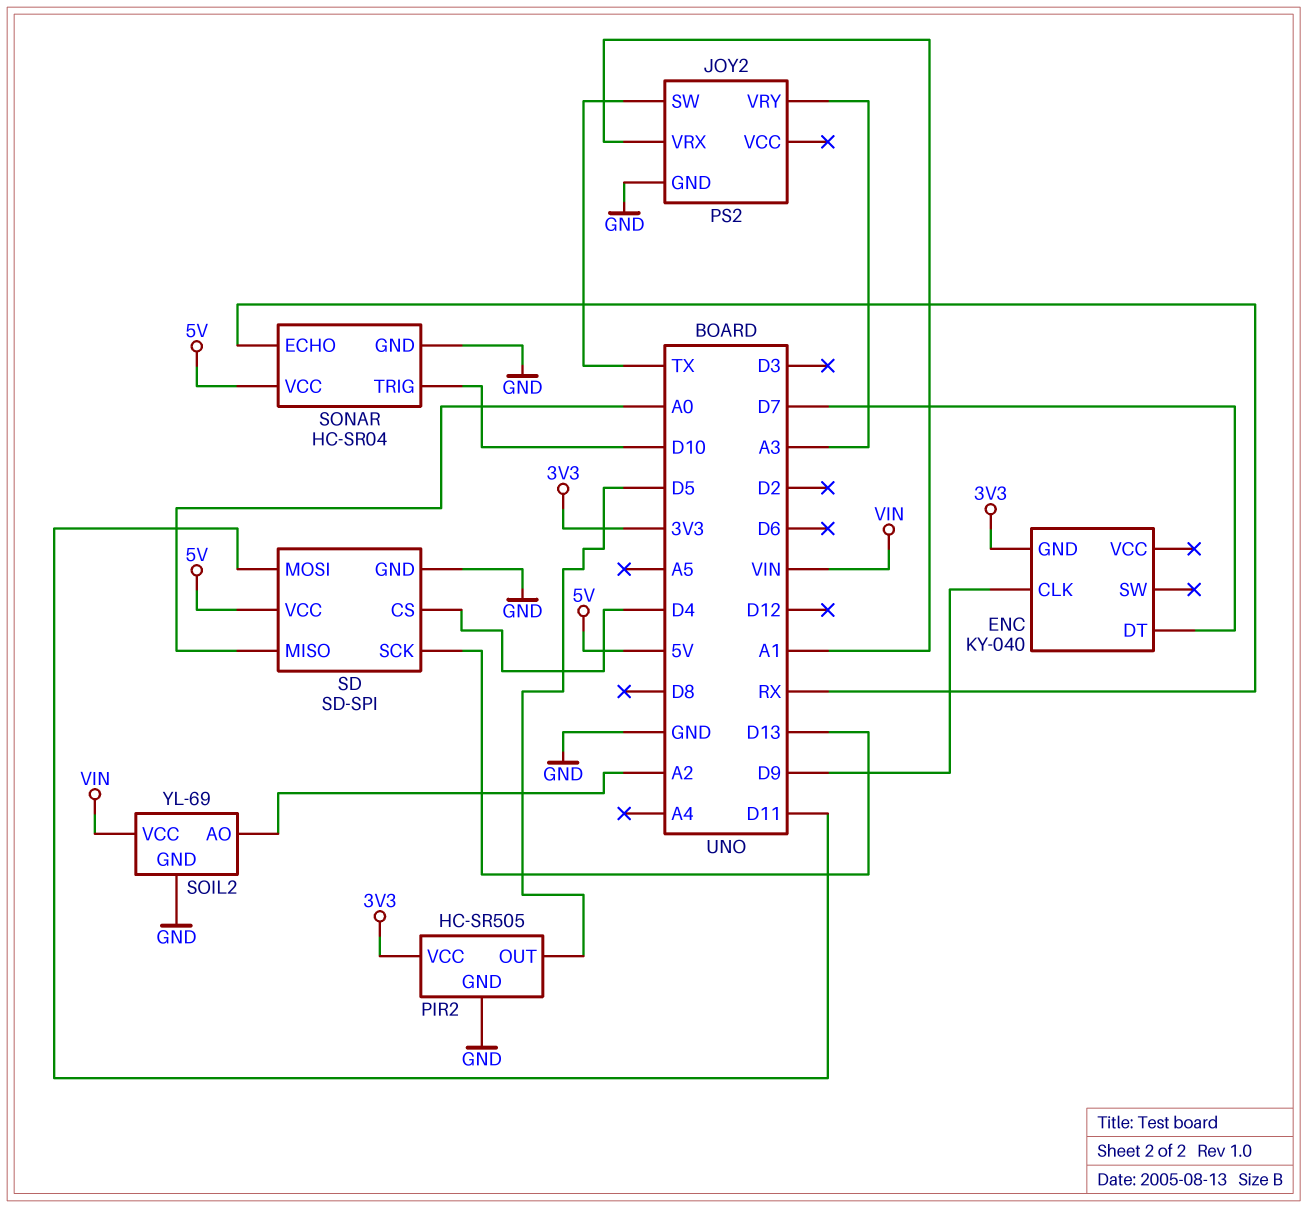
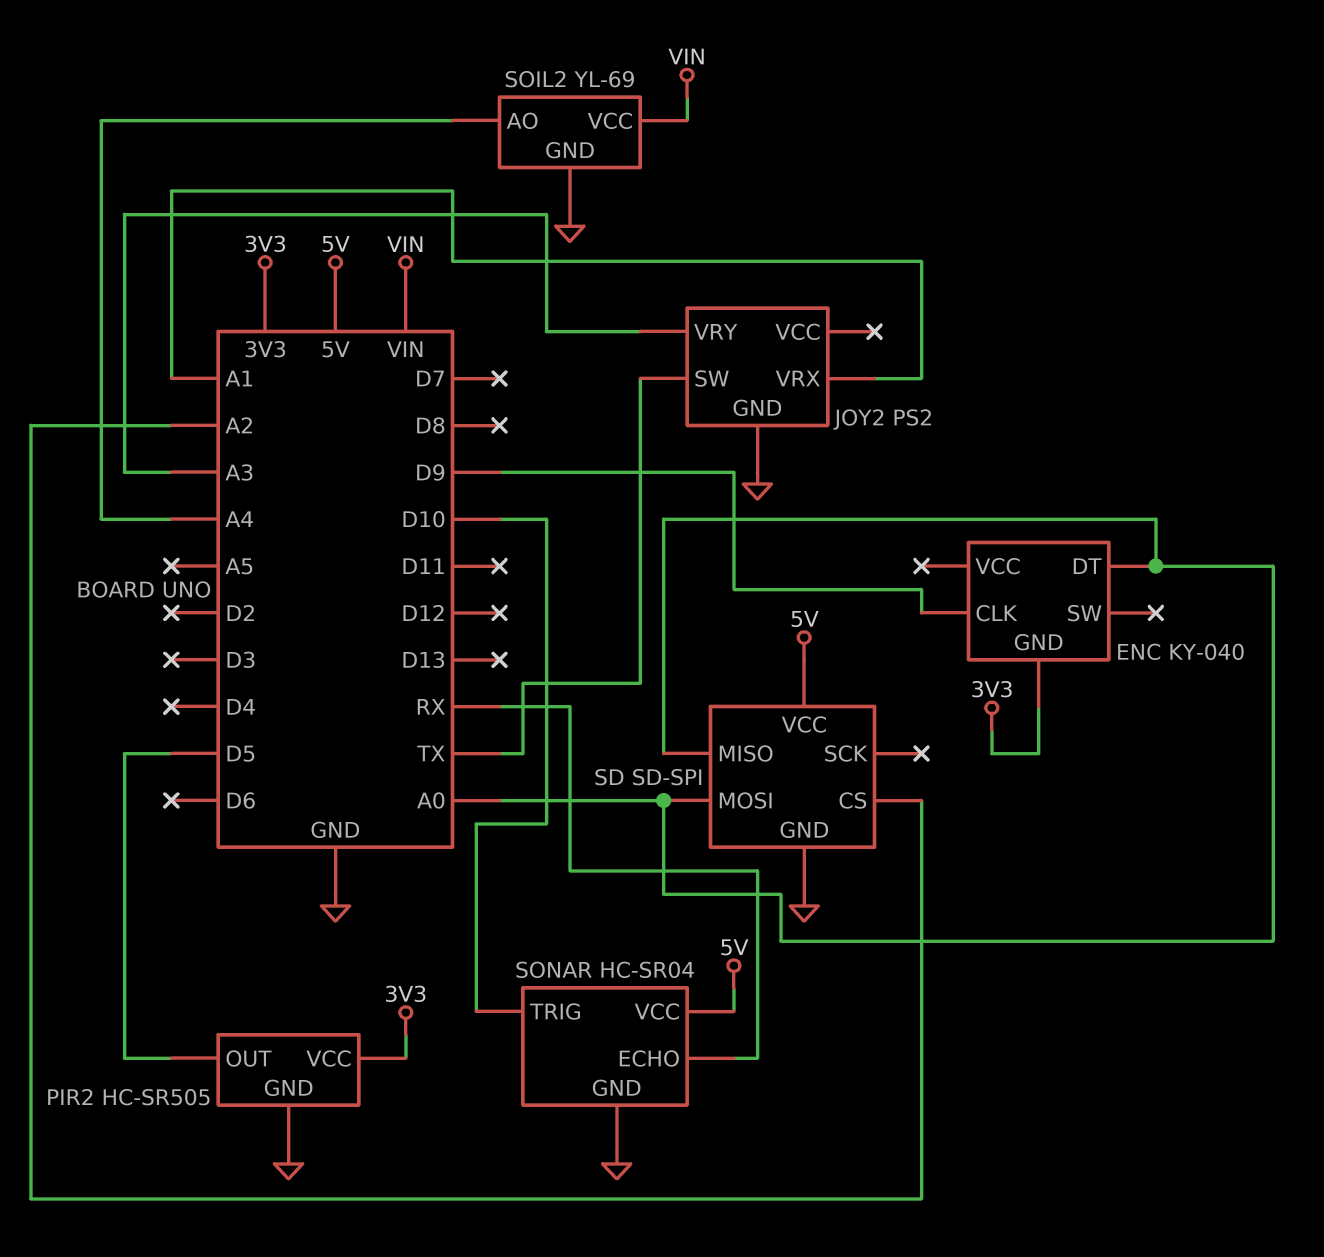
ENC pin DT: D7 -> A0
SD pin CS: D4 -> A2
SD pin MOSI: D11 -> A0
SD pin SCK: D13 -> none
SOIL2 pin AO: A2 -> A4

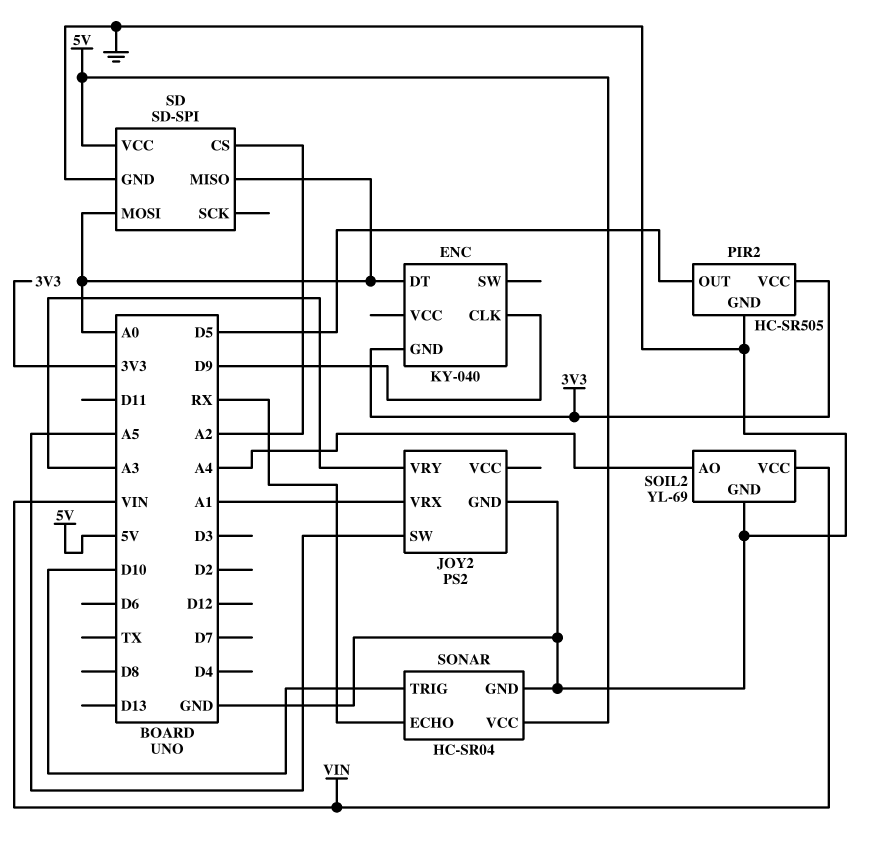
JOY2 pin SW: TX -> A5

